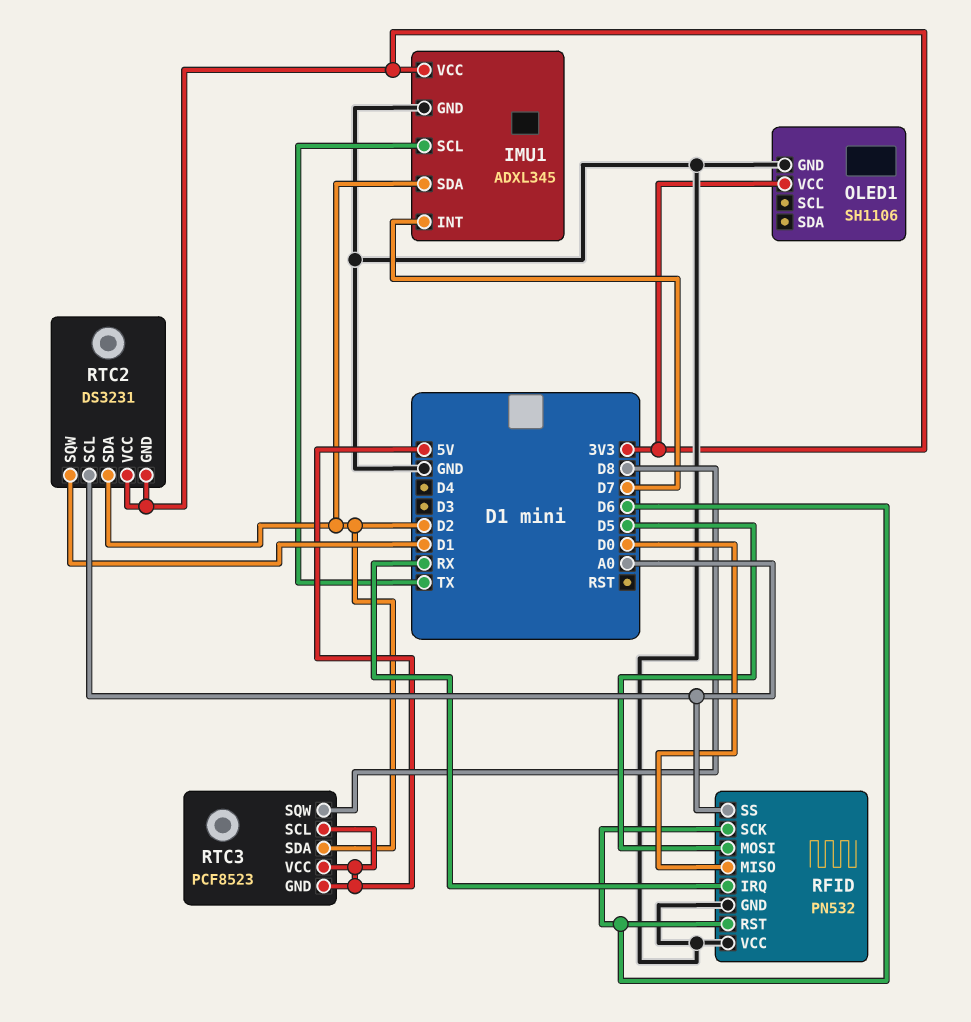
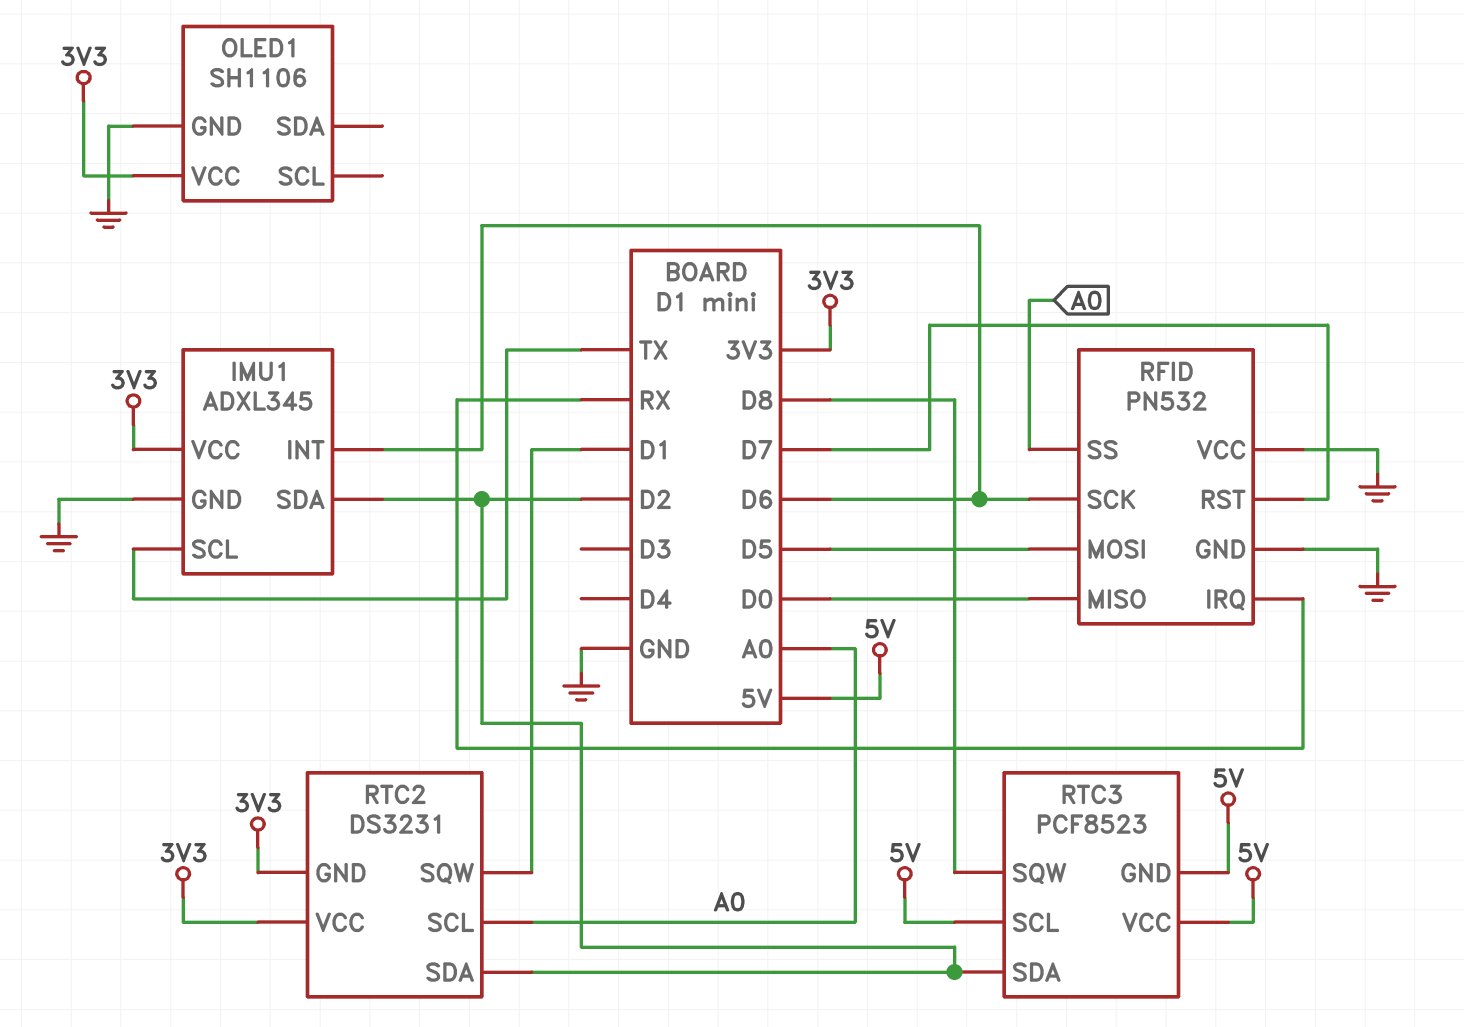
IMU1 pin INT: D7 -> D6
RFID pin RST: D6 -> D7

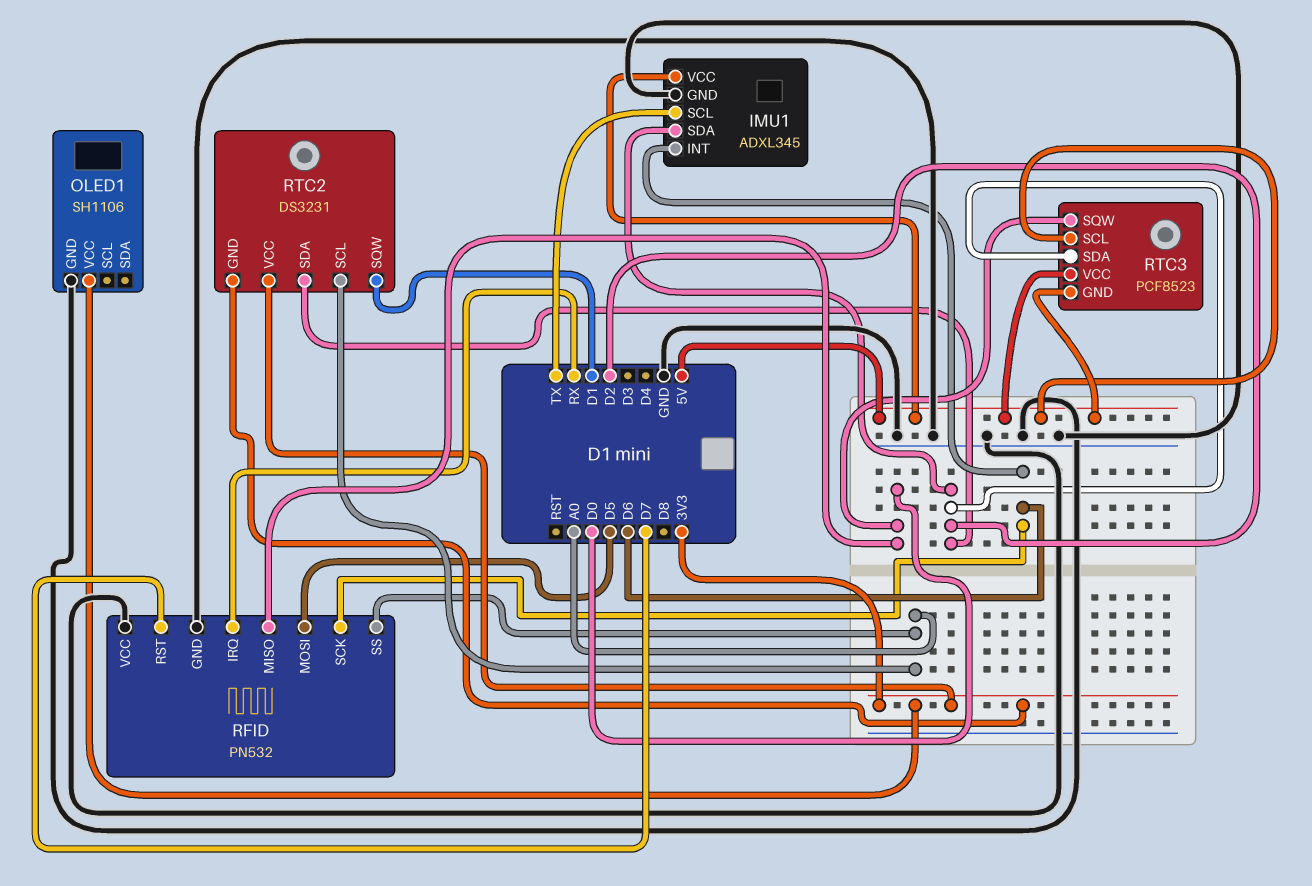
IMU1 pin VCC: 3V3 -> 5V
RTC3 pin SQW: D8 -> D0

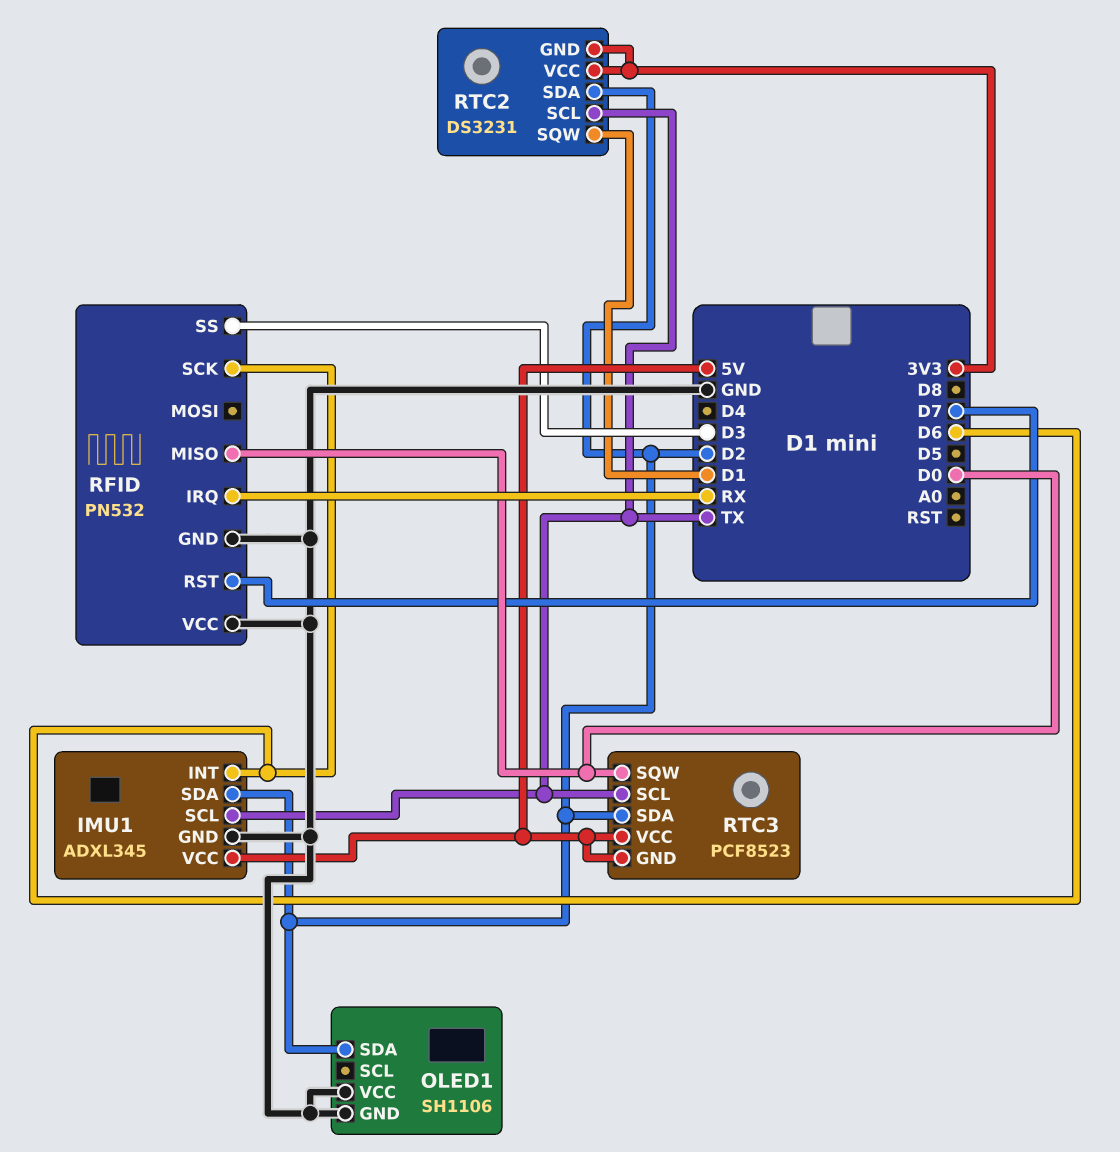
OLED1 pin SDA: none -> D2
OLED1 pin VCC: 3V3 -> GND
RFID pin MOSI: D5 -> none
RFID pin SS: A0 -> D3
RTC2 pin SCL: A0 -> TX
RTC3 pin SCL: 5V -> TX

